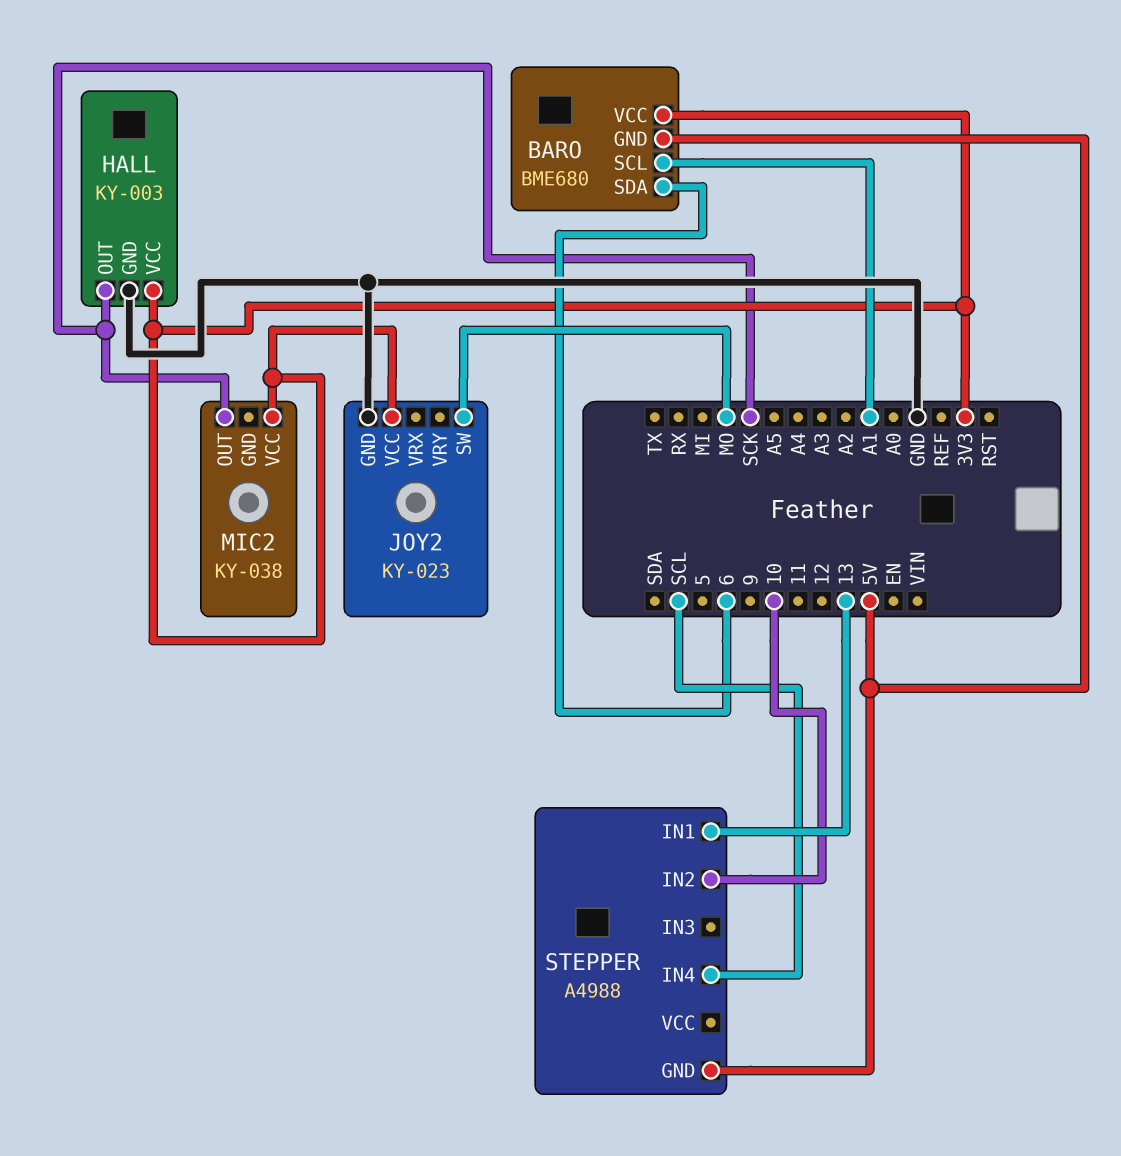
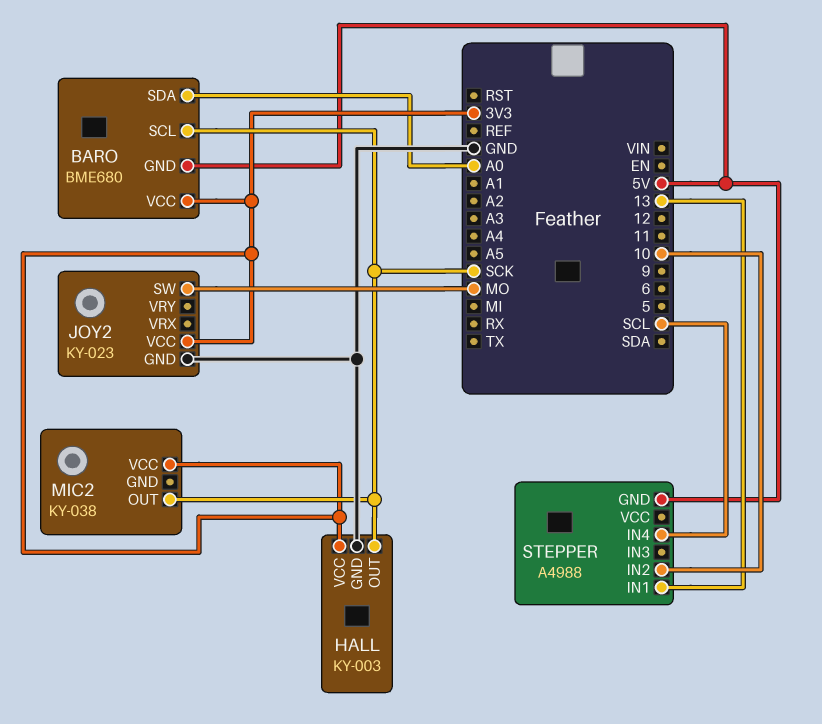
BARO pin SCL: A1 -> SCK
BARO pin SDA: 6 -> A0

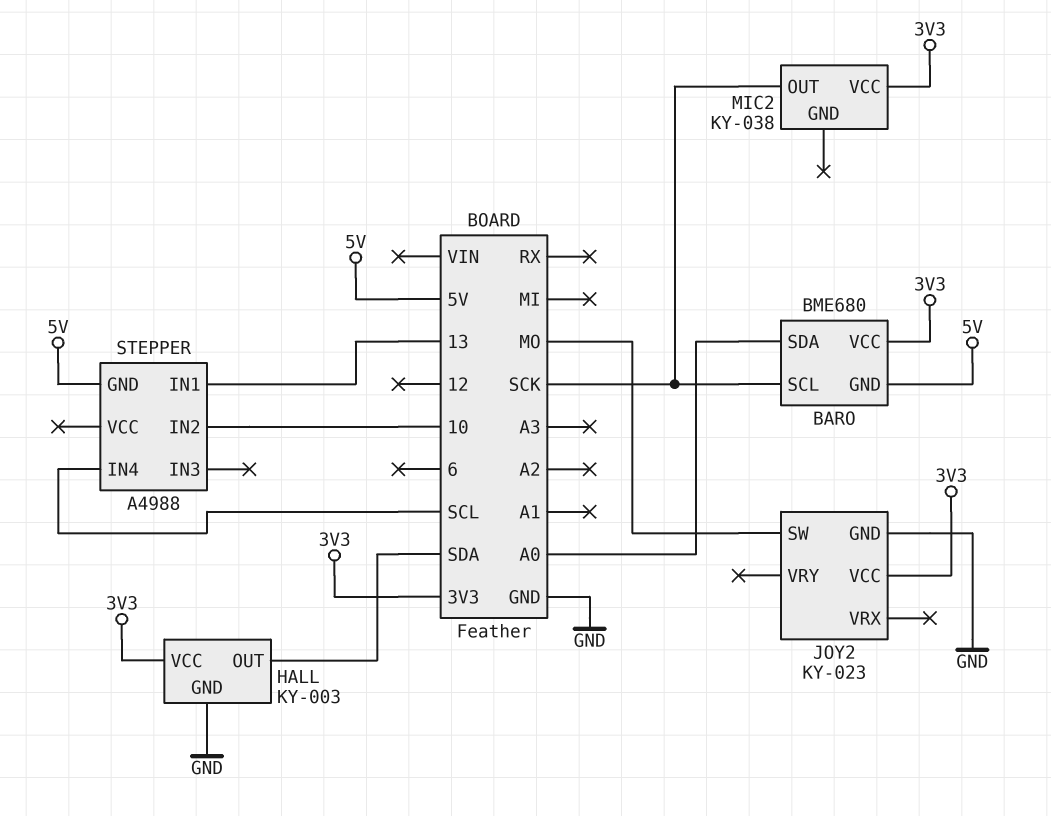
HALL pin OUT: SCK -> SDA

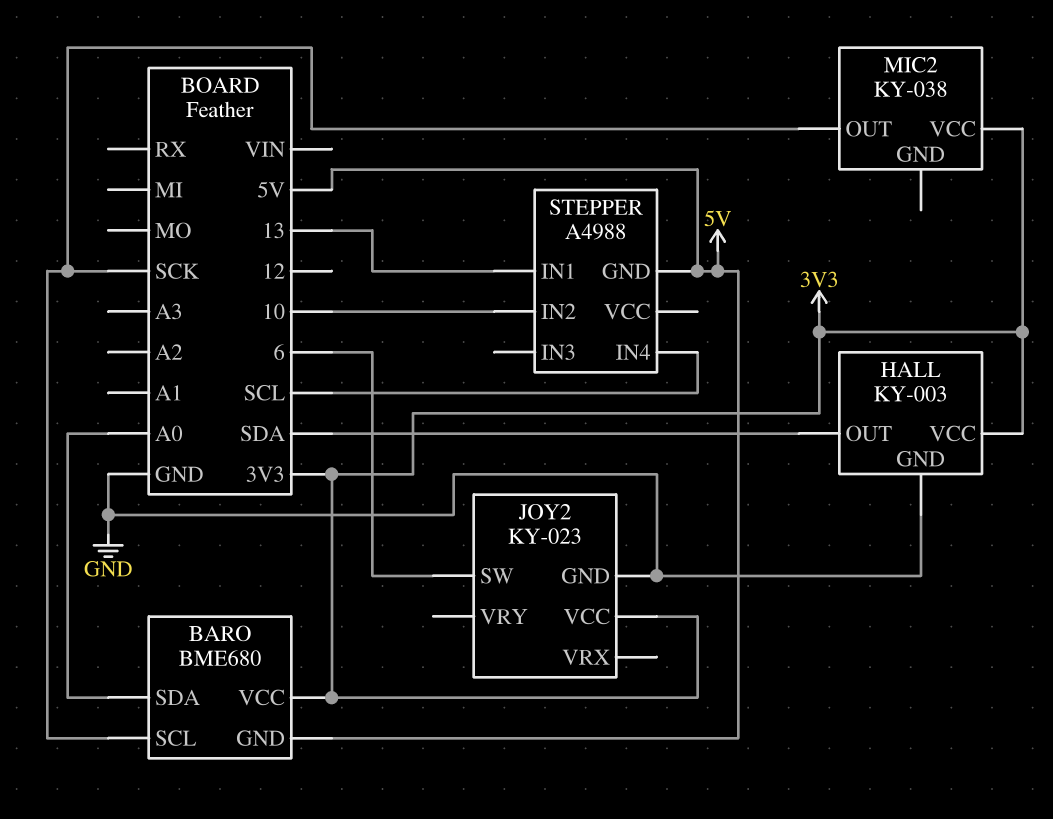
JOY2 pin SW: MO -> 6

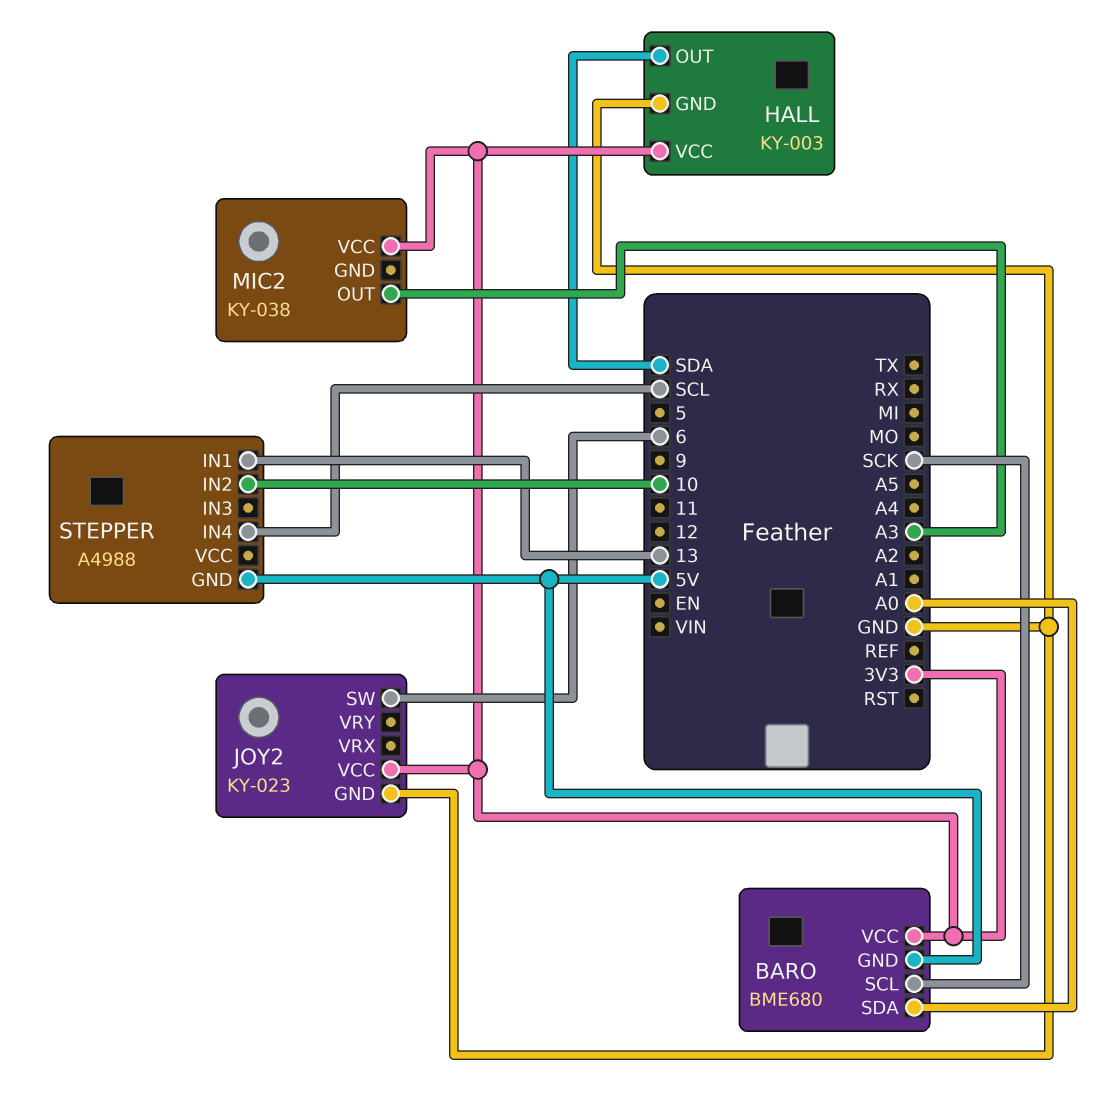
MIC2 pin OUT: SCK -> A3

